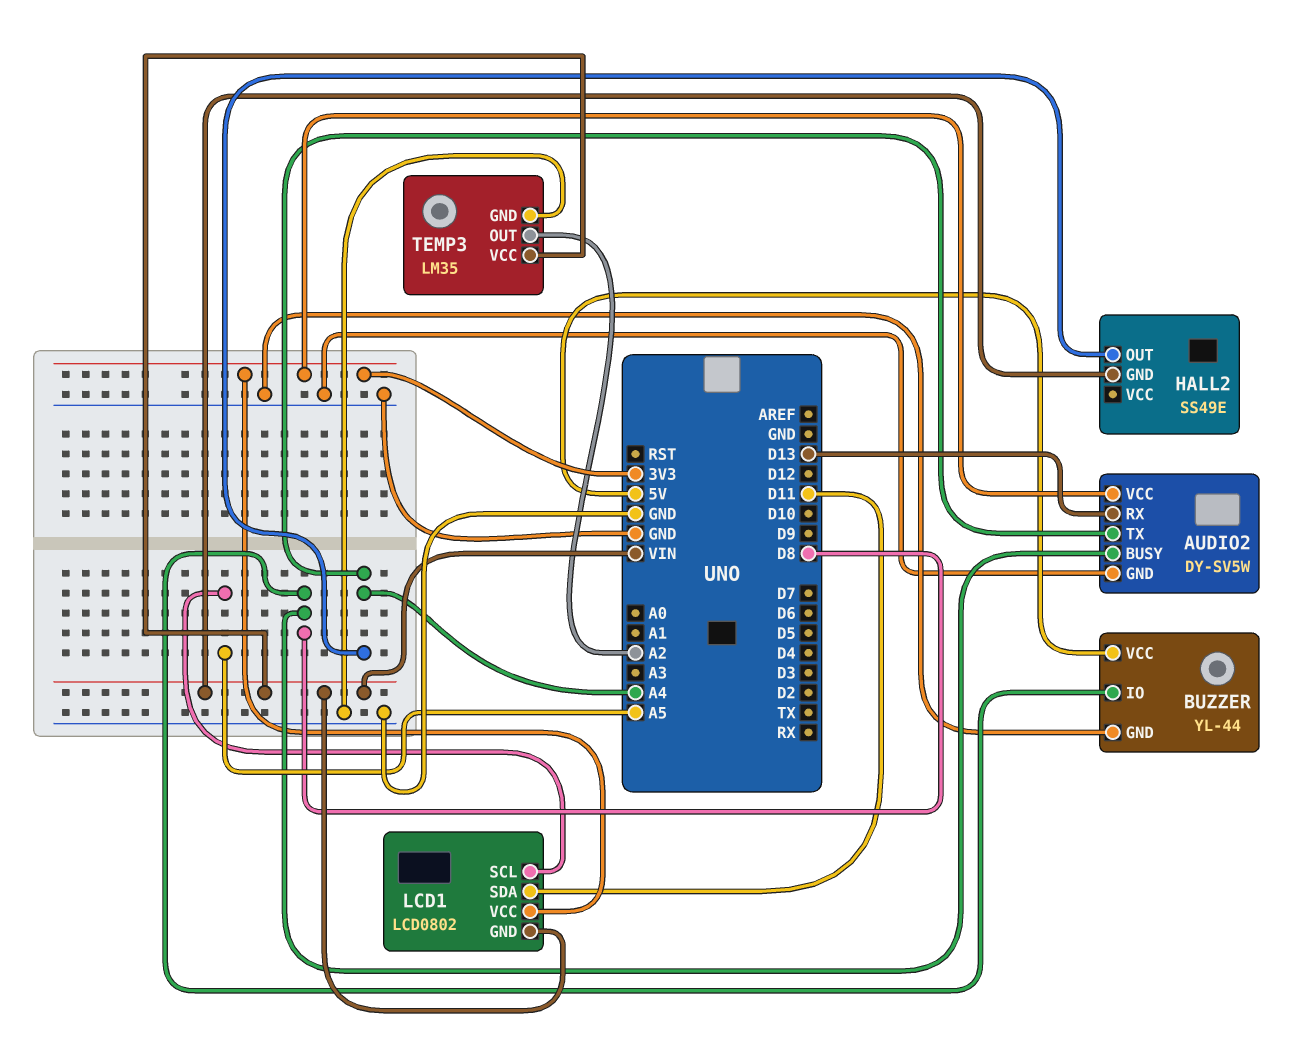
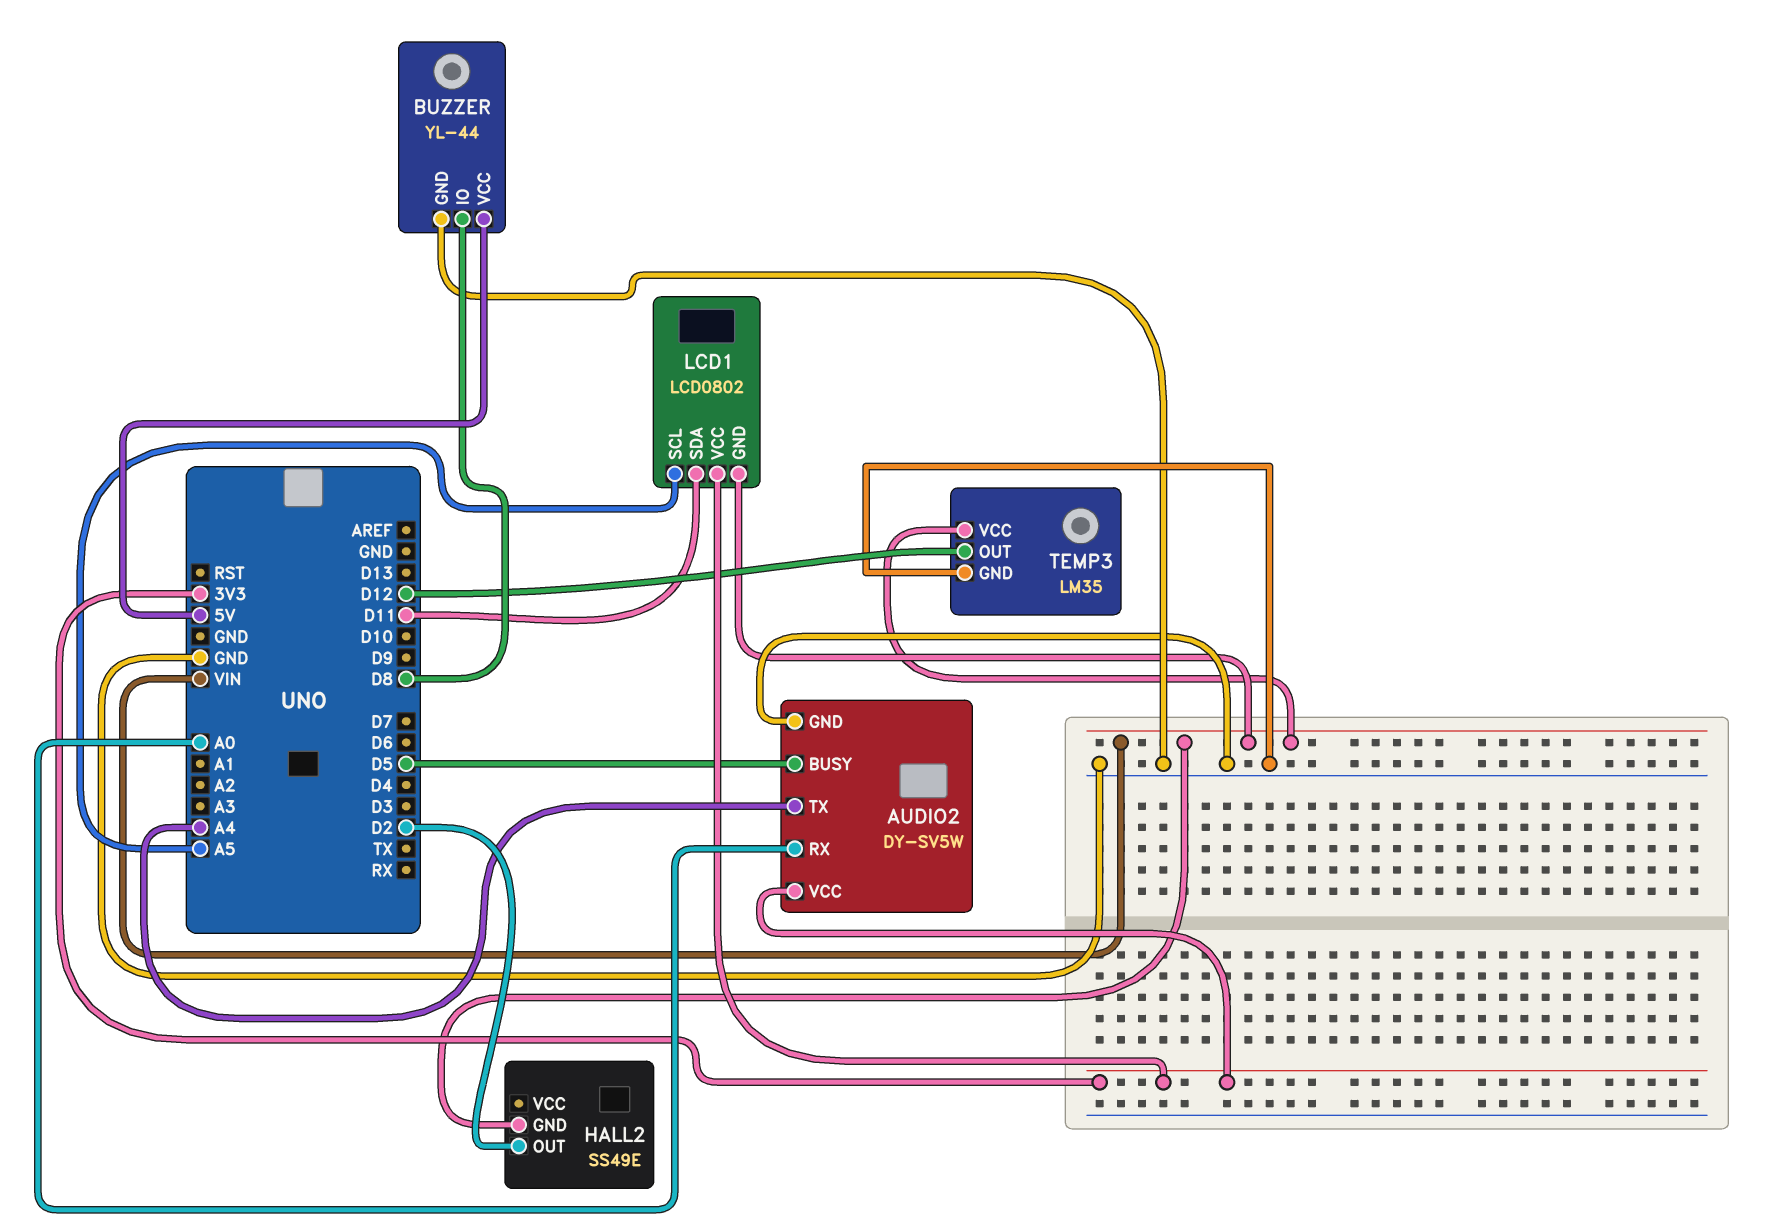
AUDIO2 pin BUSY: D8 -> D5
AUDIO2 pin RX: D13 -> A0
HALL2 pin OUT: A4 -> D2
TEMP3 pin OUT: A2 -> D12

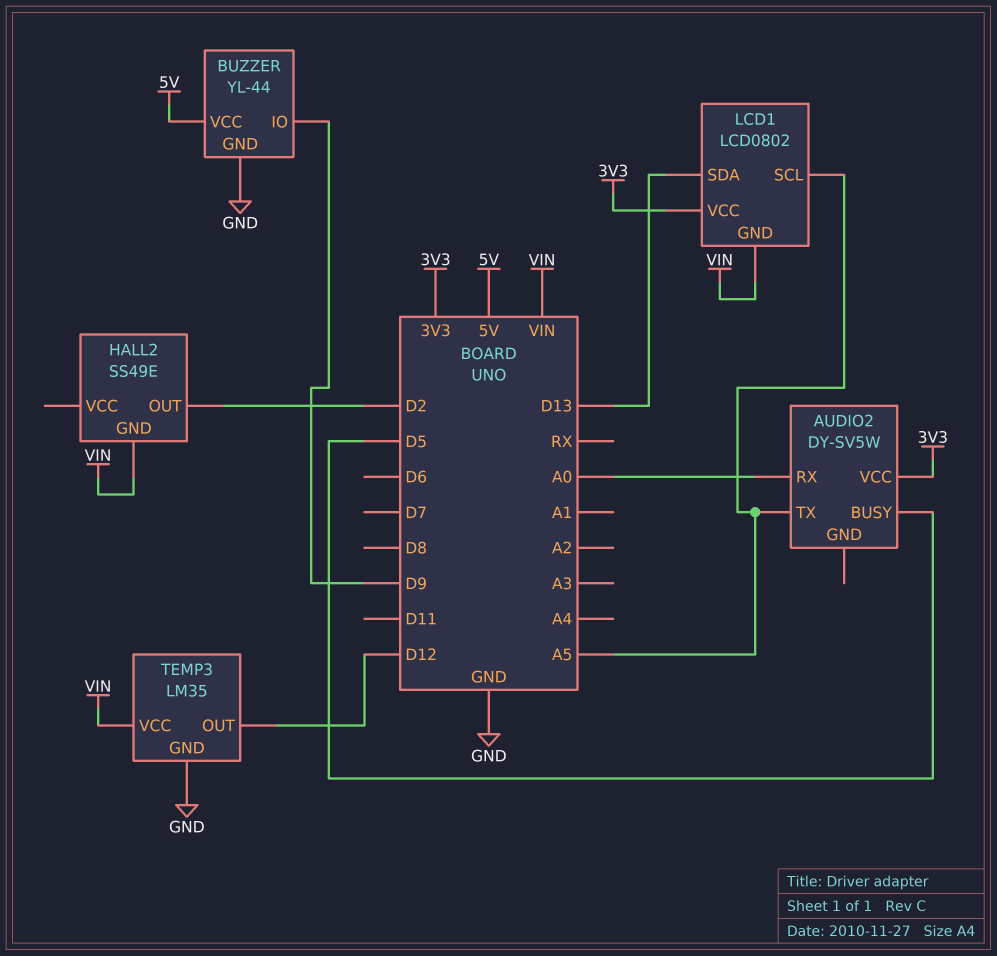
AUDIO2 pin GND: GND -> none
AUDIO2 pin TX: A4 -> A5
BUZZER pin IO: D8 -> D9
LCD1 pin SDA: D11 -> D13

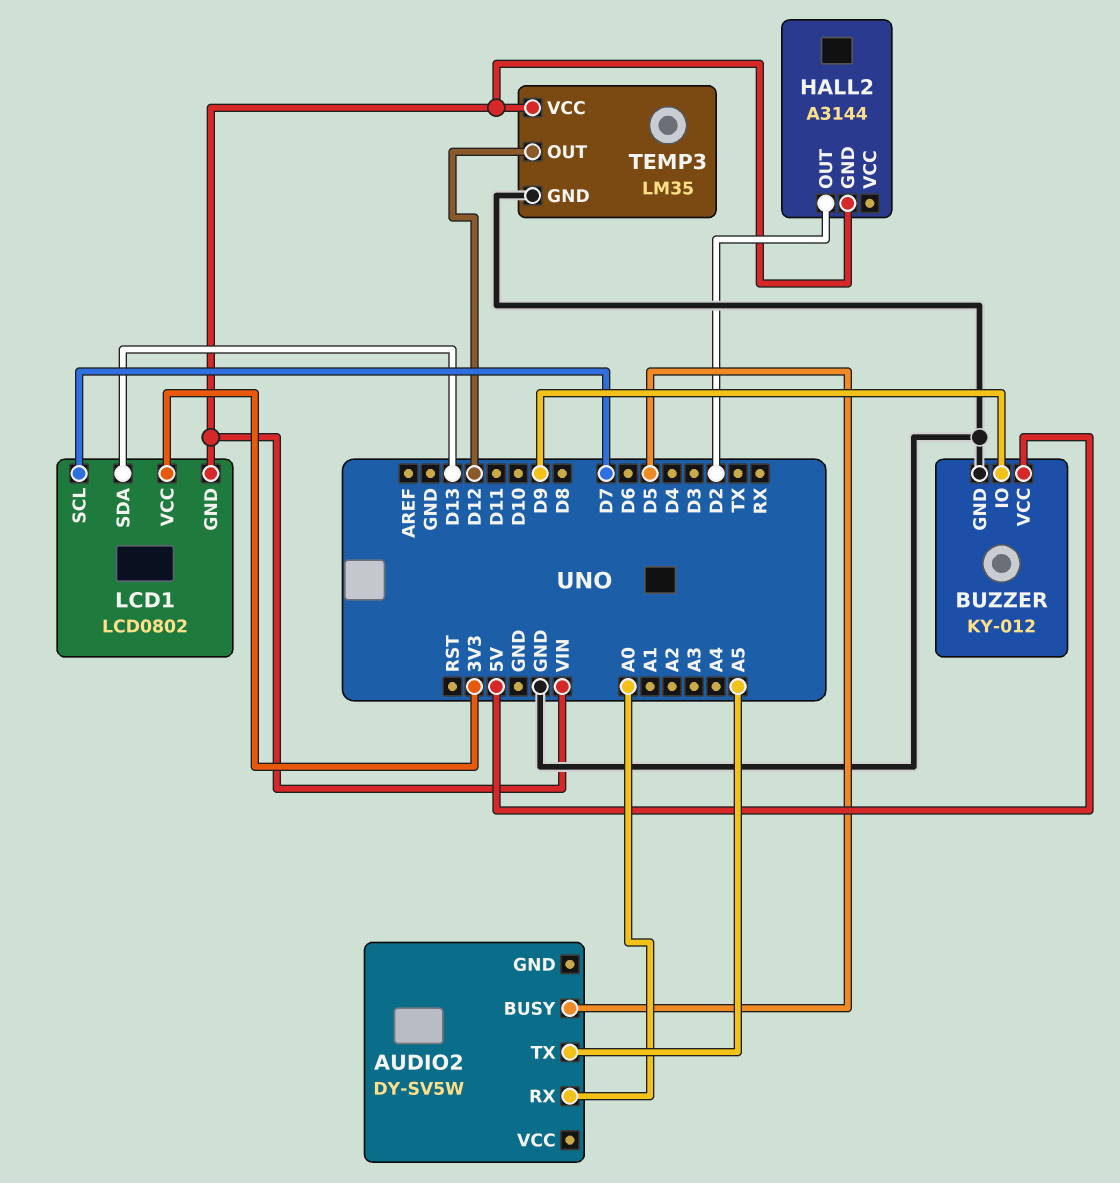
AUDIO2 pin VCC: 3V3 -> none
BUZZER: YL-44 -> KY-012
HALL2: SS49E -> A3144
LCD1 pin SCL: A5 -> D7

